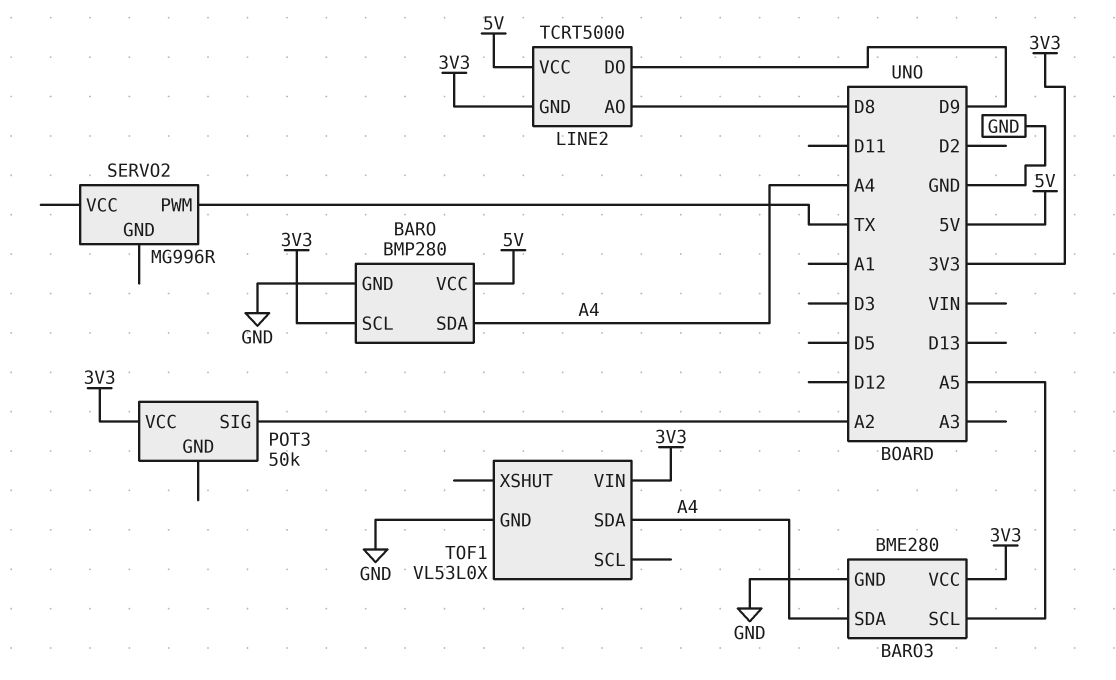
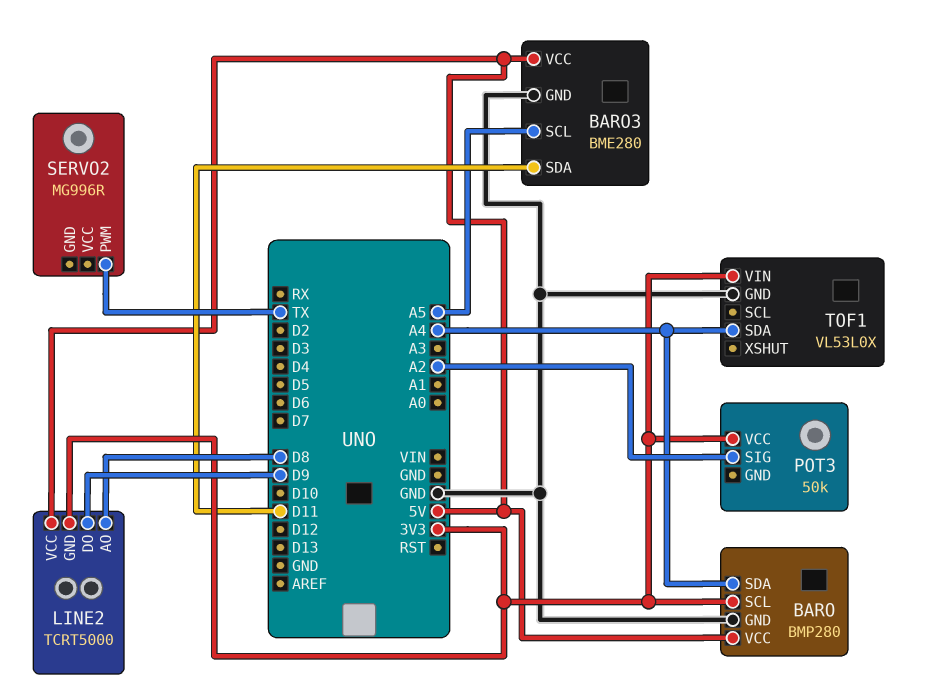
BARO3 pin SDA: A4 -> D11
BARO3 pin VCC: 3V3 -> 5V

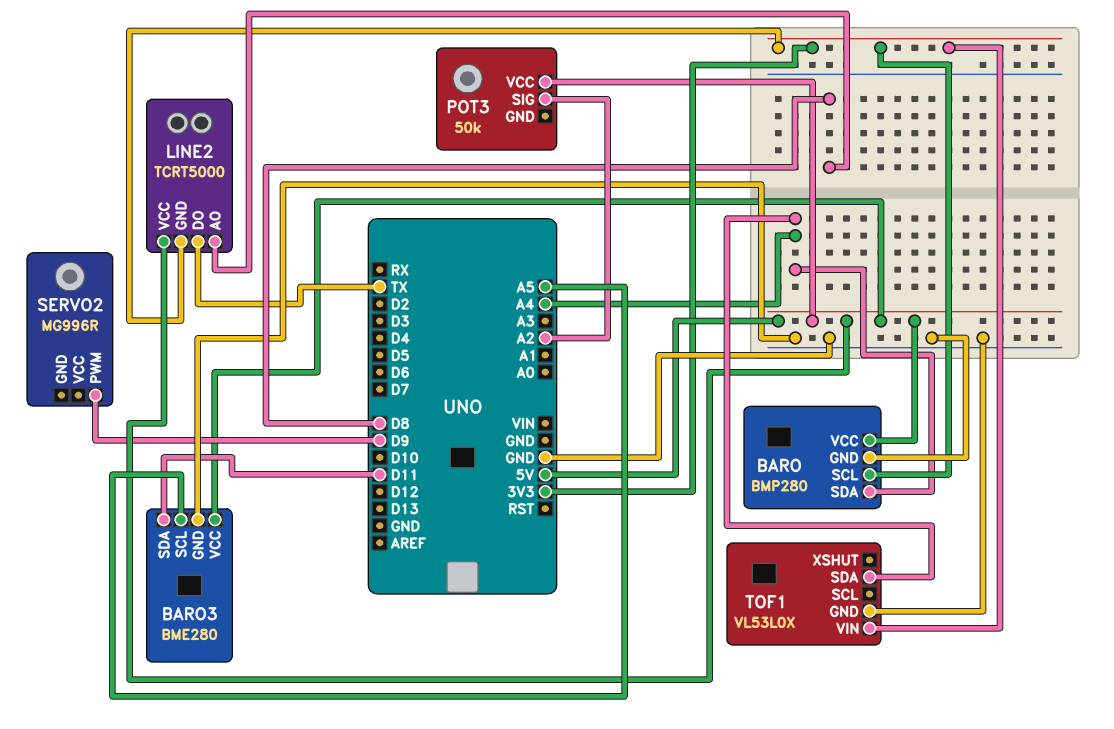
LINE2 pin DO: D9 -> TX
POT3 pin VCC: 3V3 -> 5V
SERVO2 pin PWM: TX -> D9

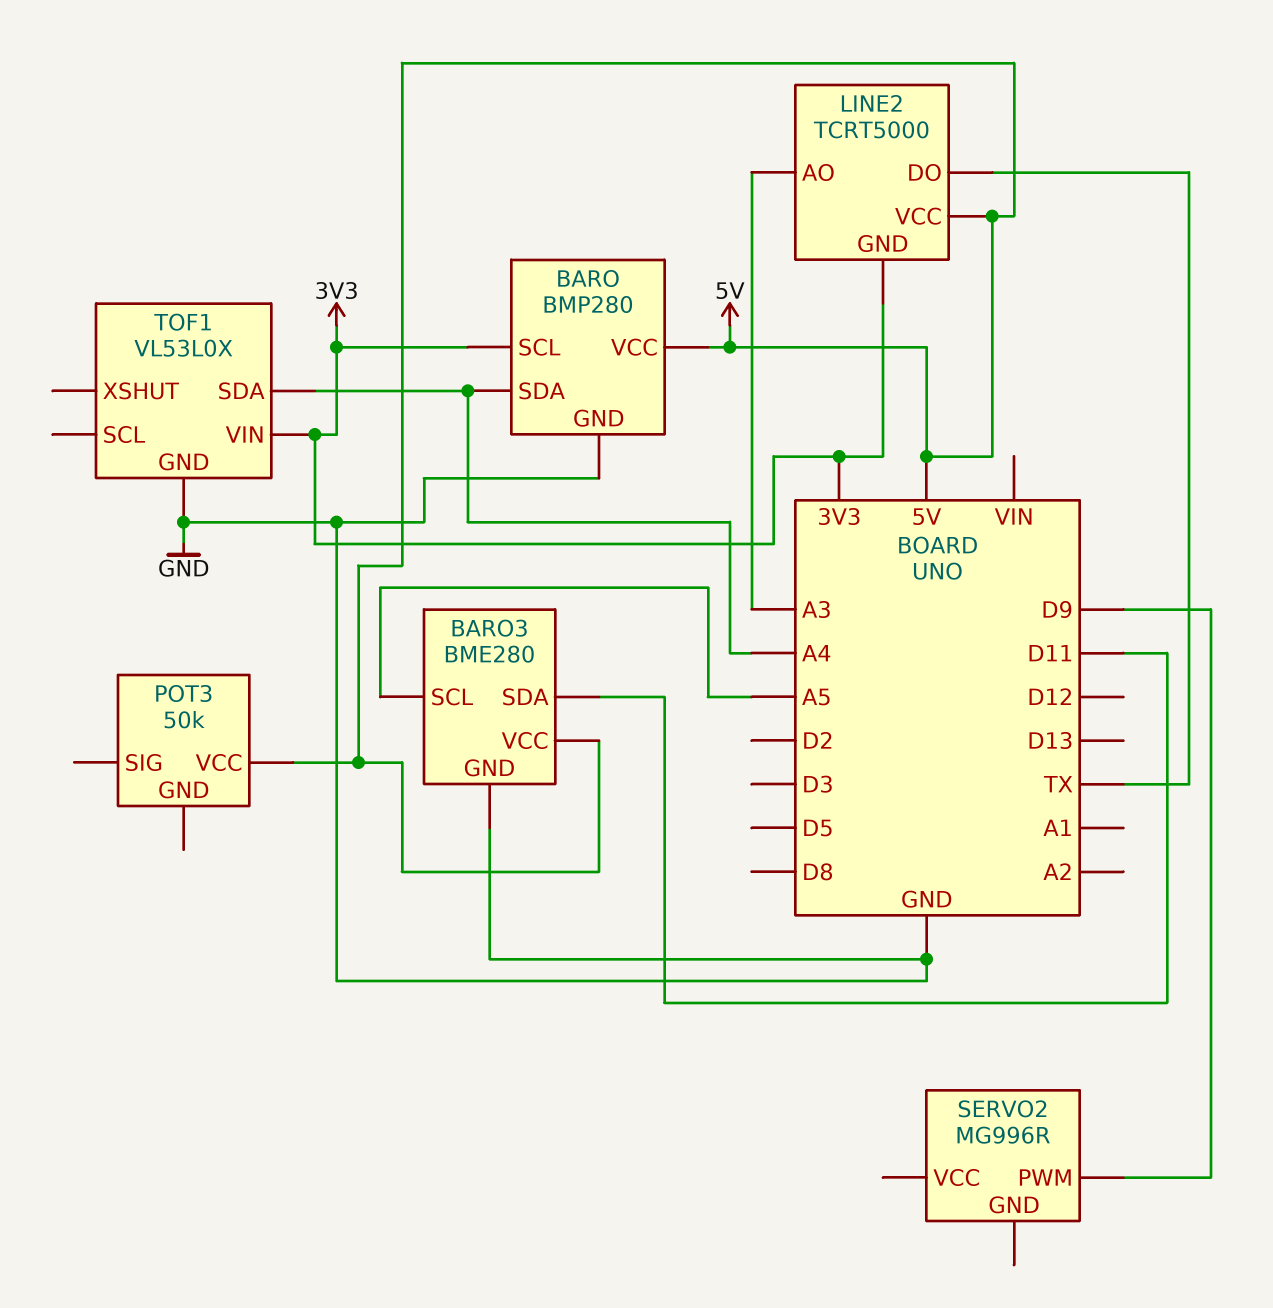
LINE2 pin AO: D8 -> A3
POT3 pin SIG: A2 -> none

